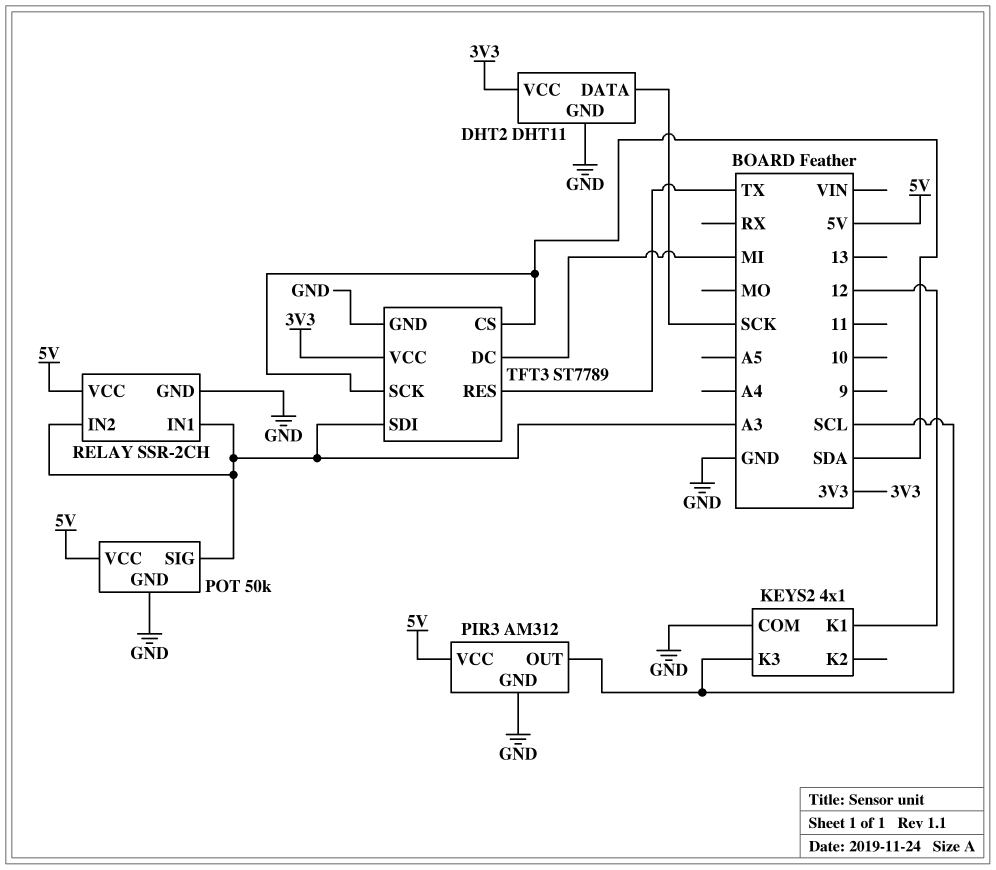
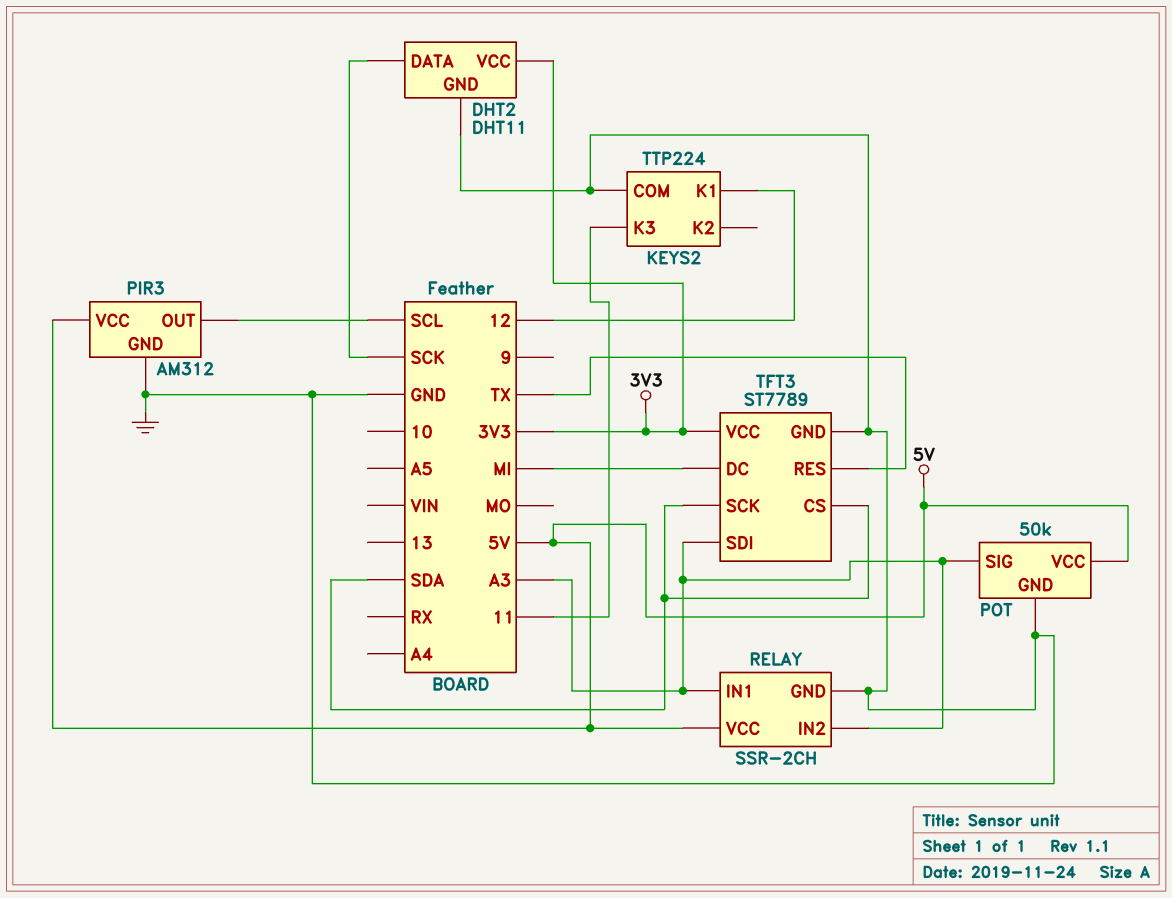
KEYS2: 4x1 -> TTP224
KEYS2 pin K3: SCL -> 11

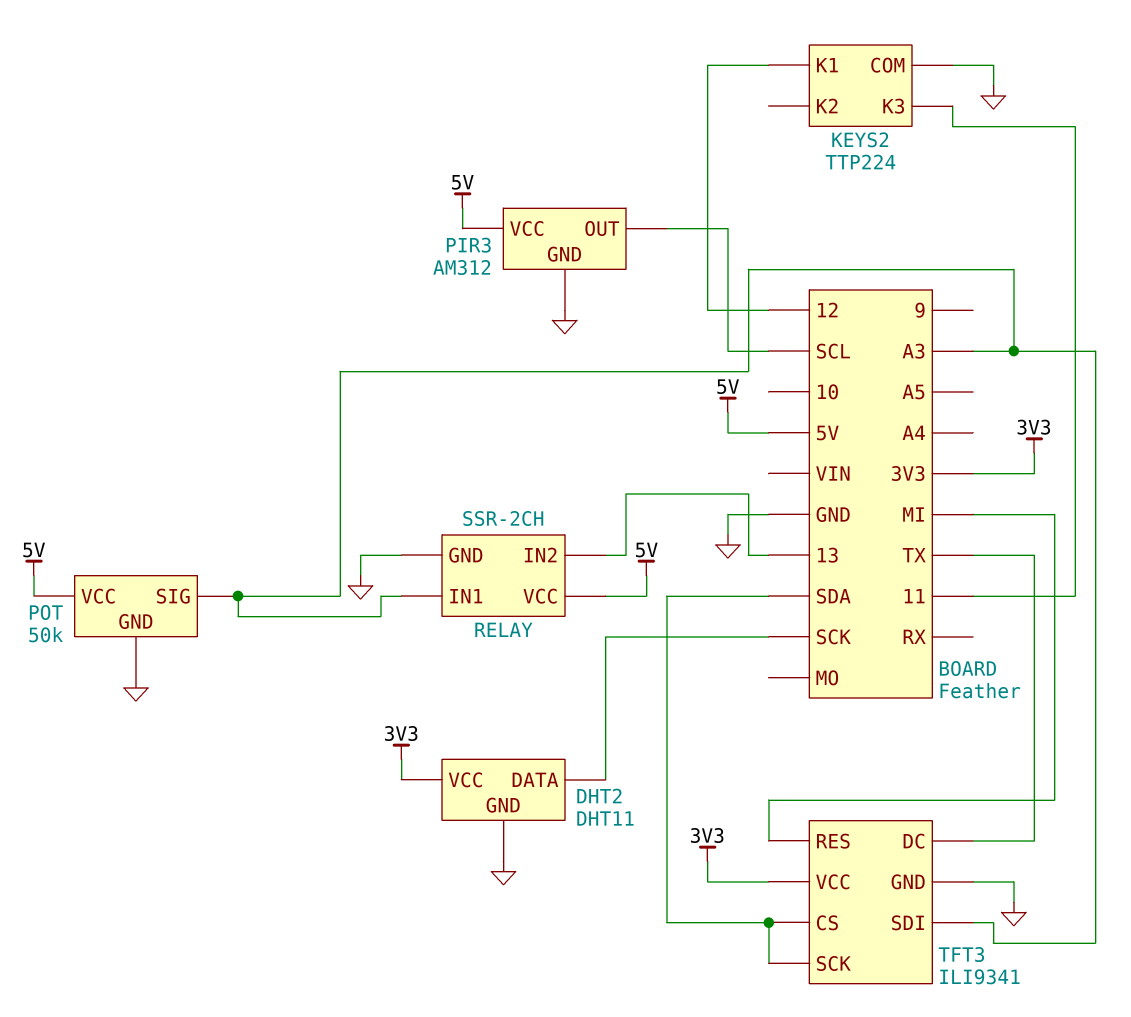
RELAY pin IN2: A3 -> 13
TFT3: ST7789 -> ILI9341
TFT3 pin DC: MI -> TX
TFT3 pin RES: TX -> MI

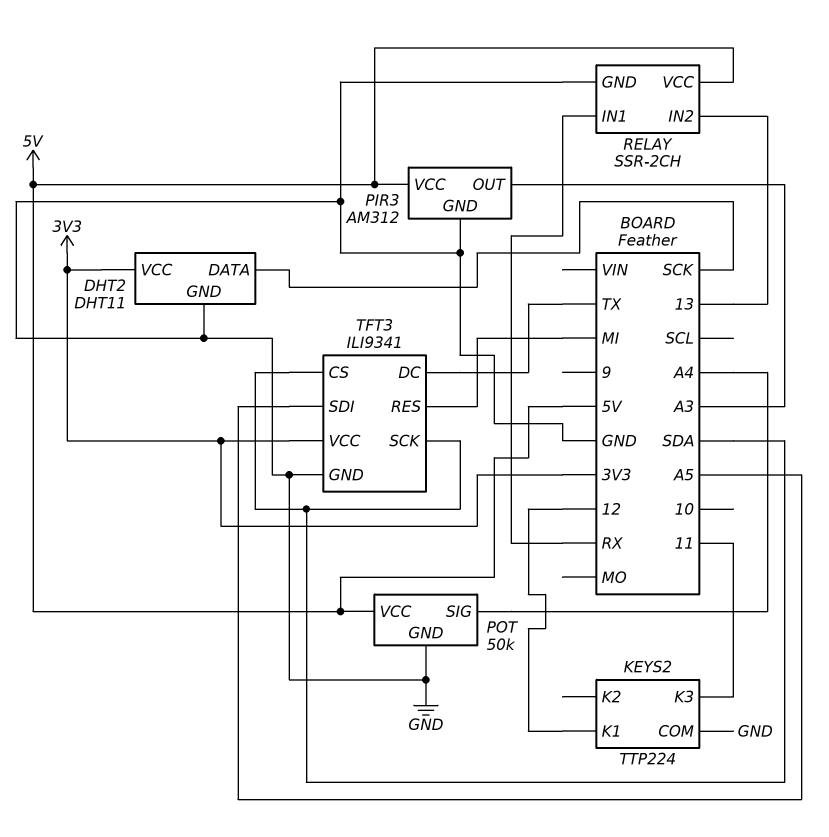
PIR3 pin OUT: SCL -> A3
POT pin SIG: A3 -> A4
RELAY pin IN1: A3 -> RX
TFT3 pin SDI: A3 -> A5

